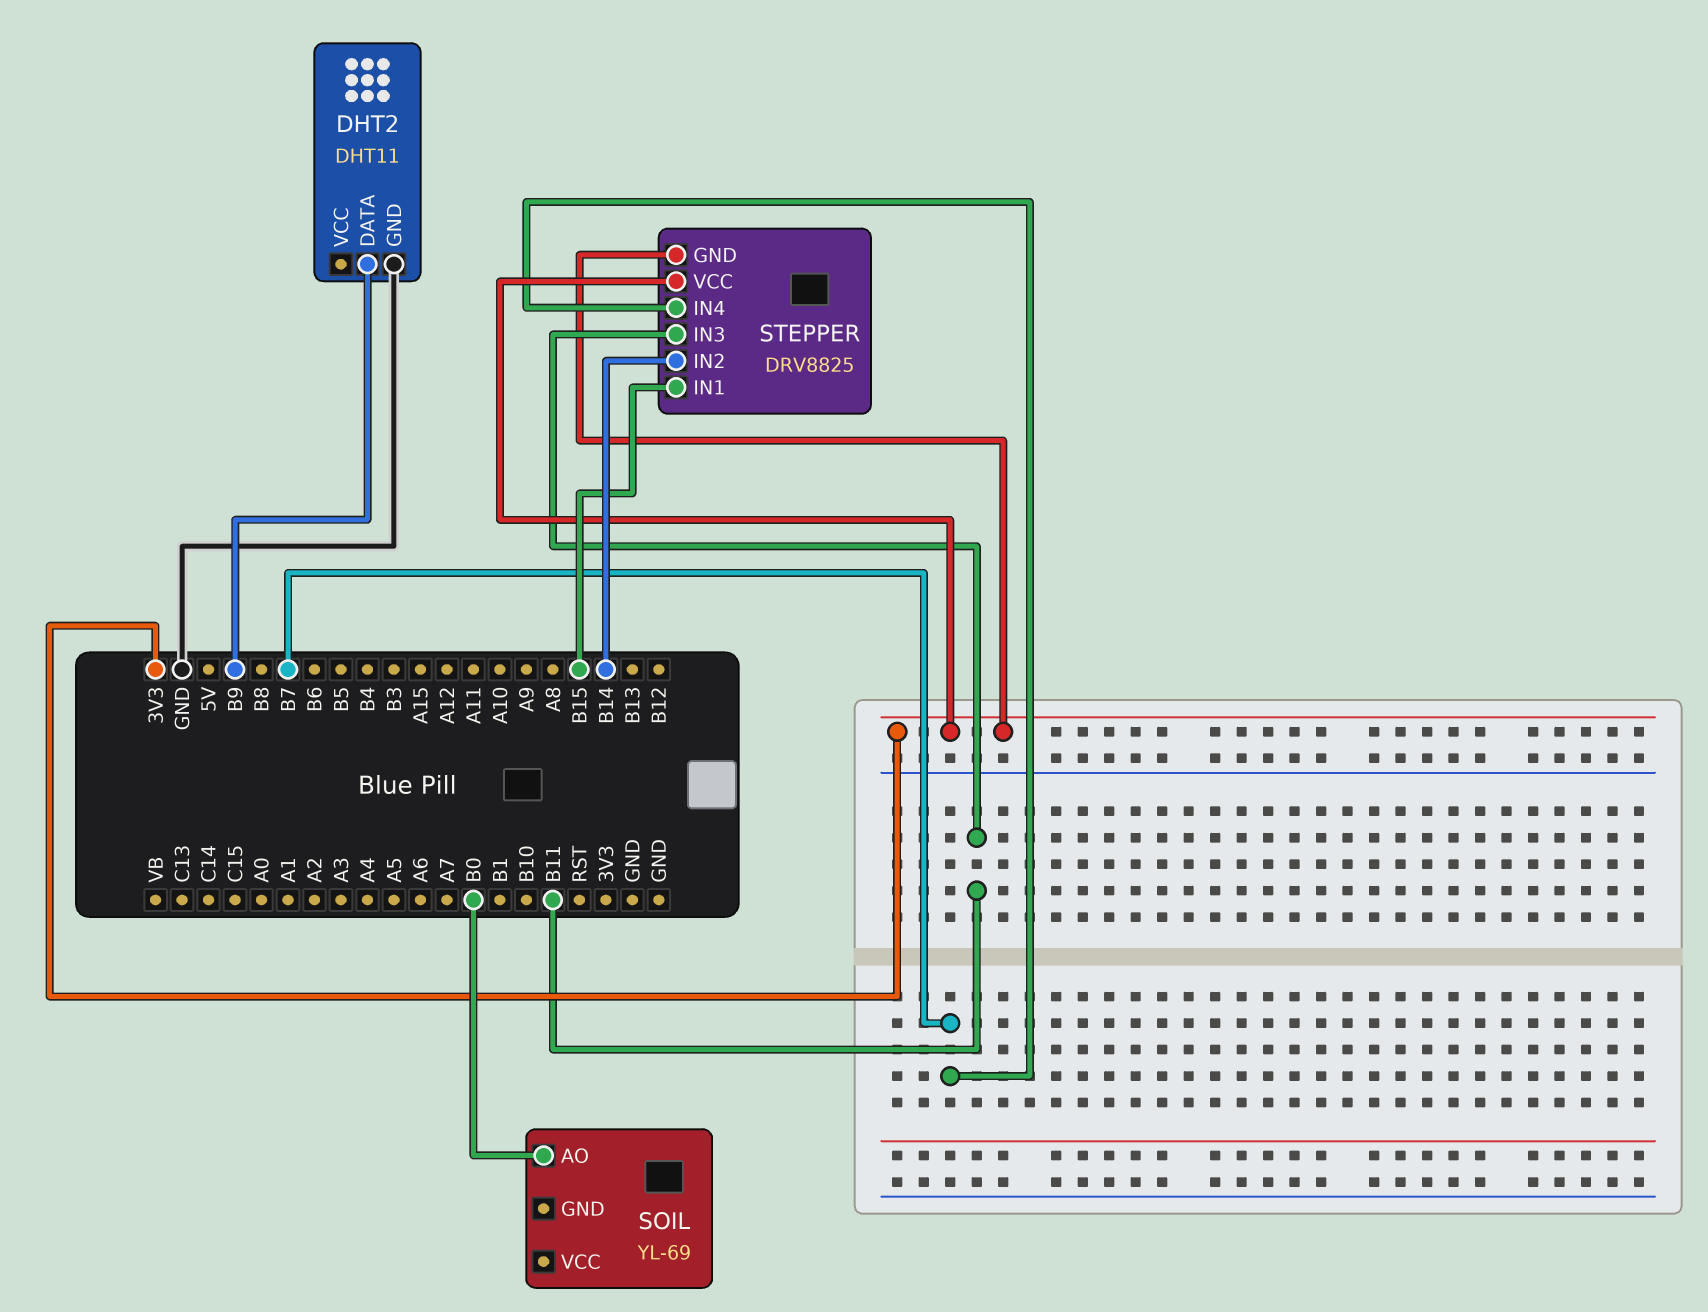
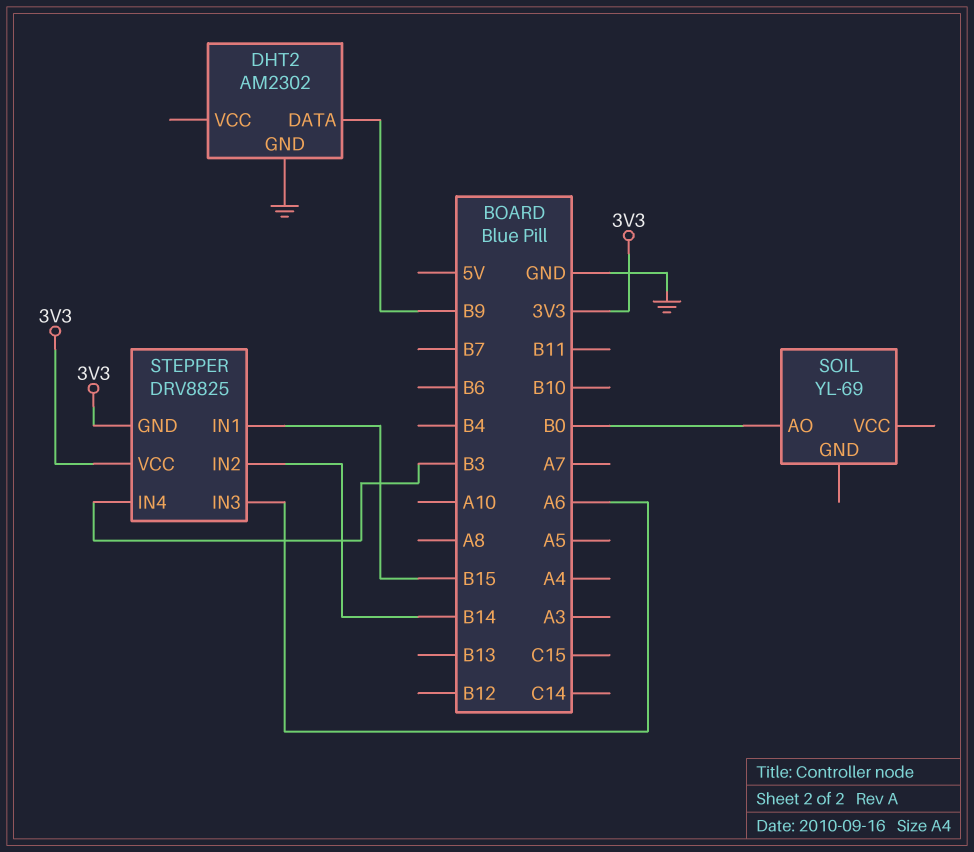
DHT2: DHT11 -> AM2302
STEPPER pin IN3: B11 -> A6
STEPPER pin IN4: B7 -> B3

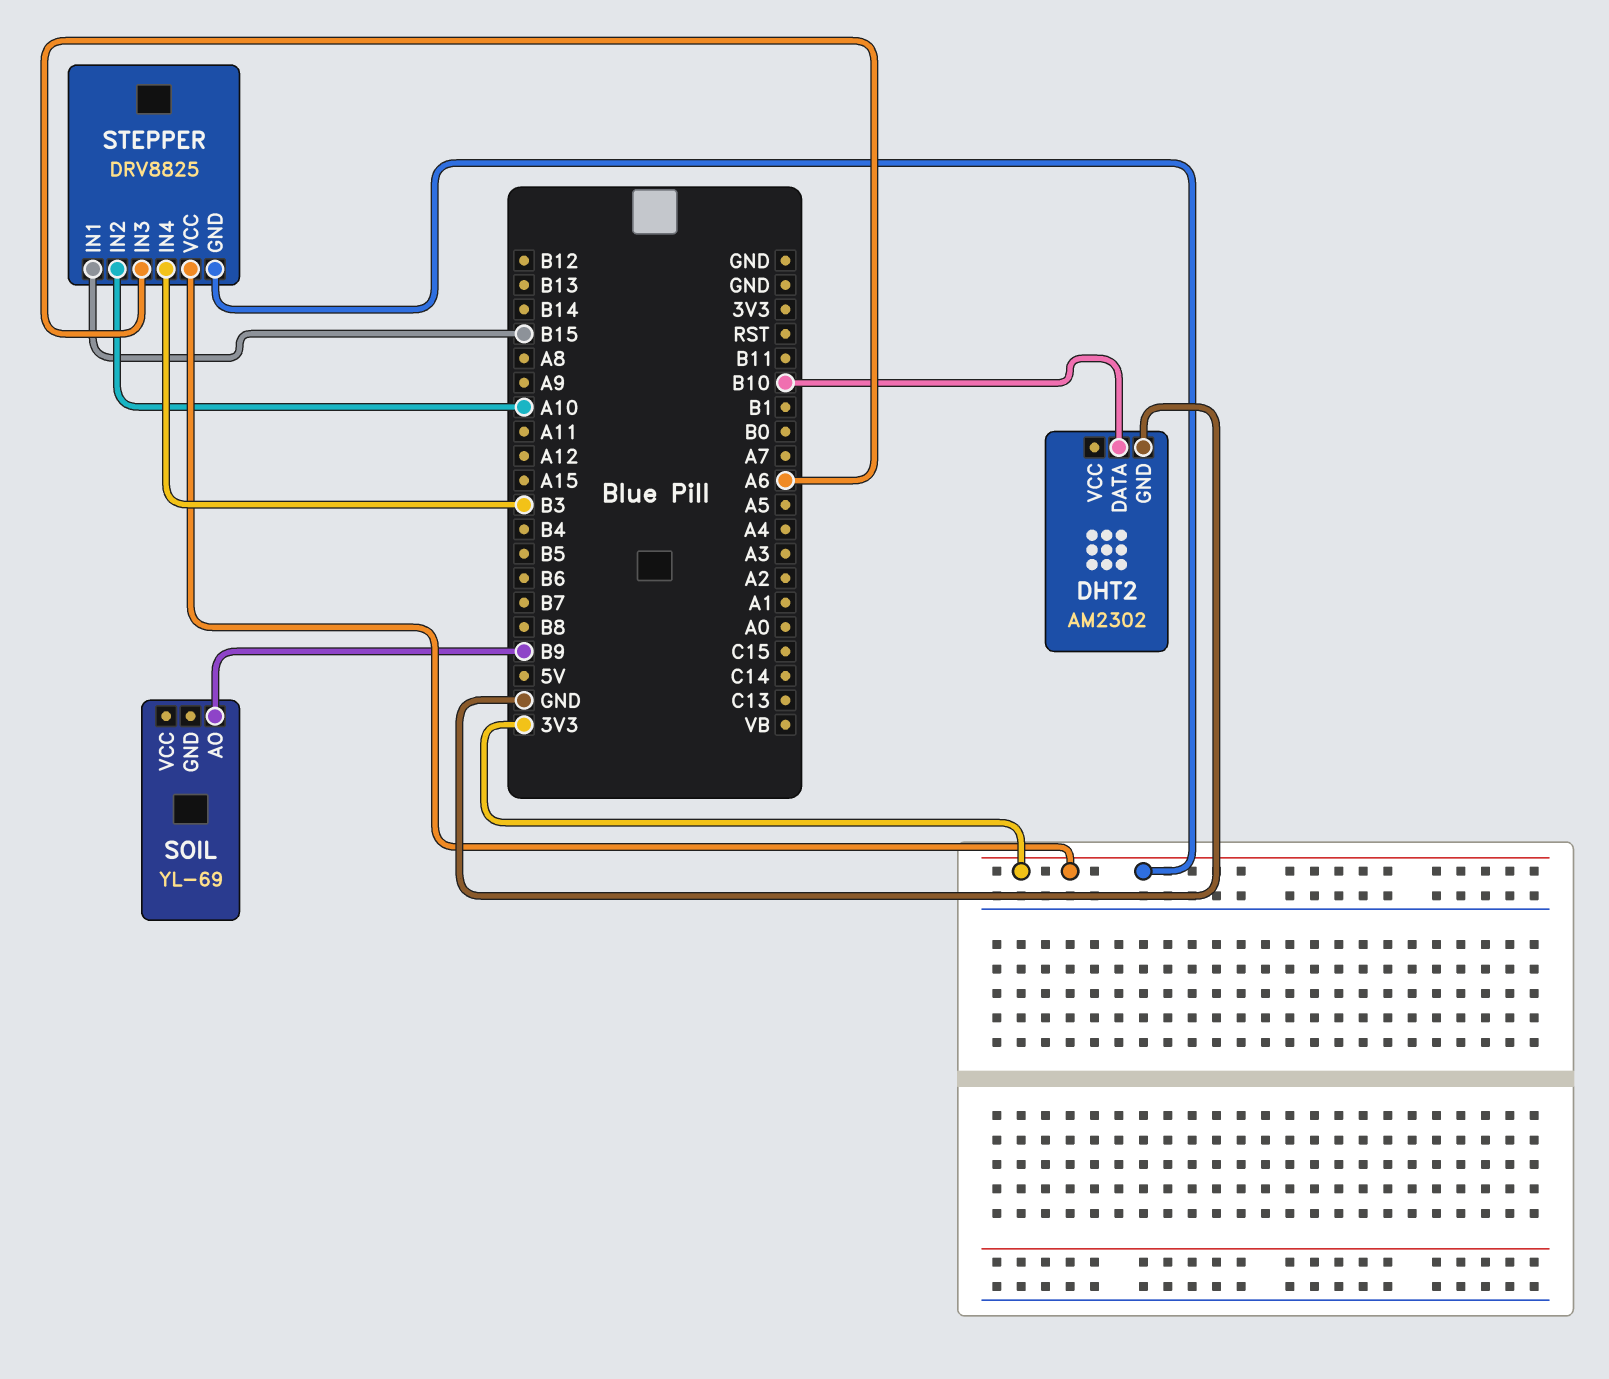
DHT2 pin DATA: B9 -> B10
SOIL pin AO: B0 -> B9
STEPPER pin IN2: B14 -> A10

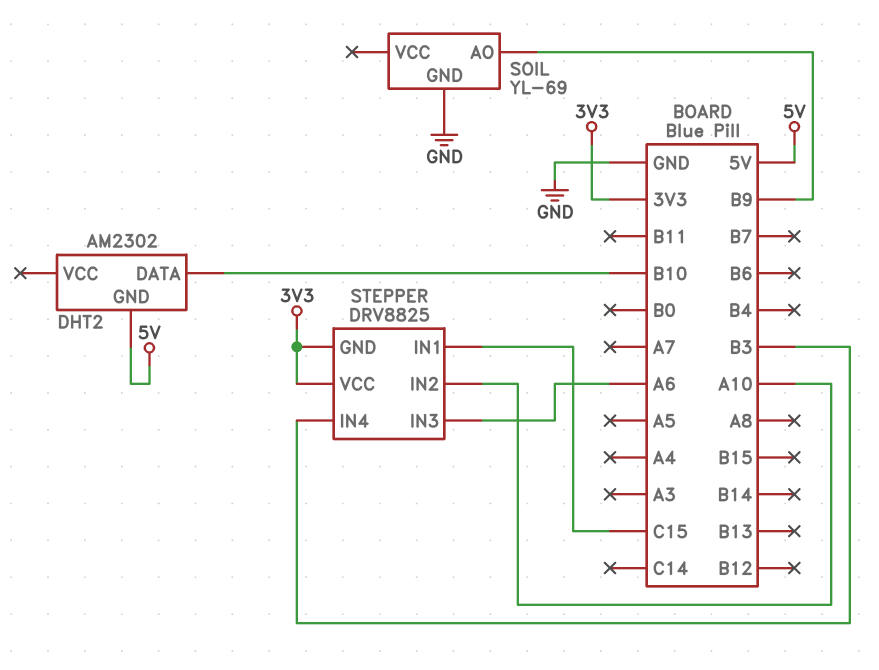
DHT2 pin GND: GND -> 5V
SOIL pin GND: none -> GND
STEPPER pin IN1: B15 -> C15

